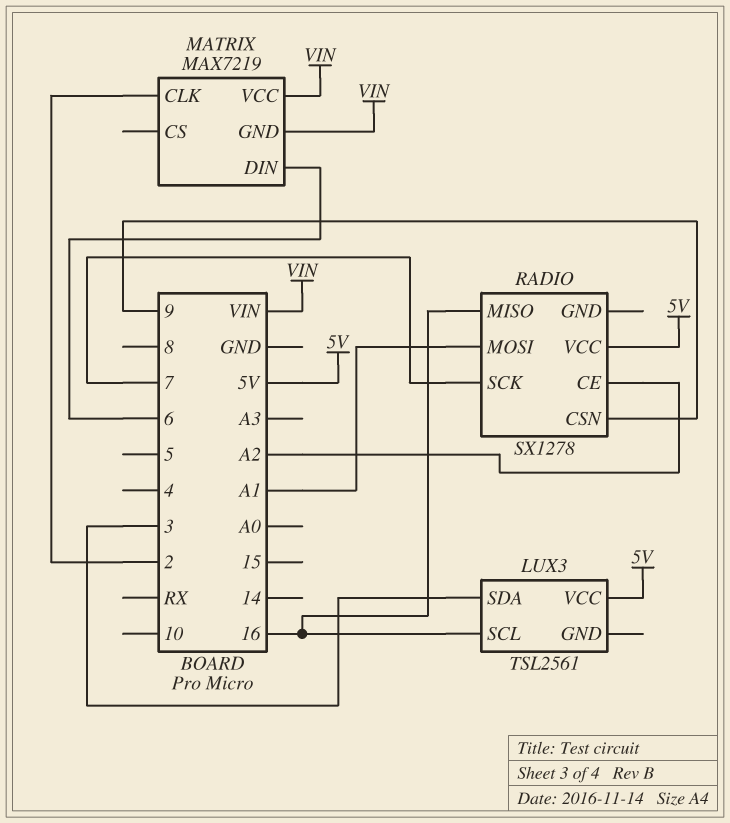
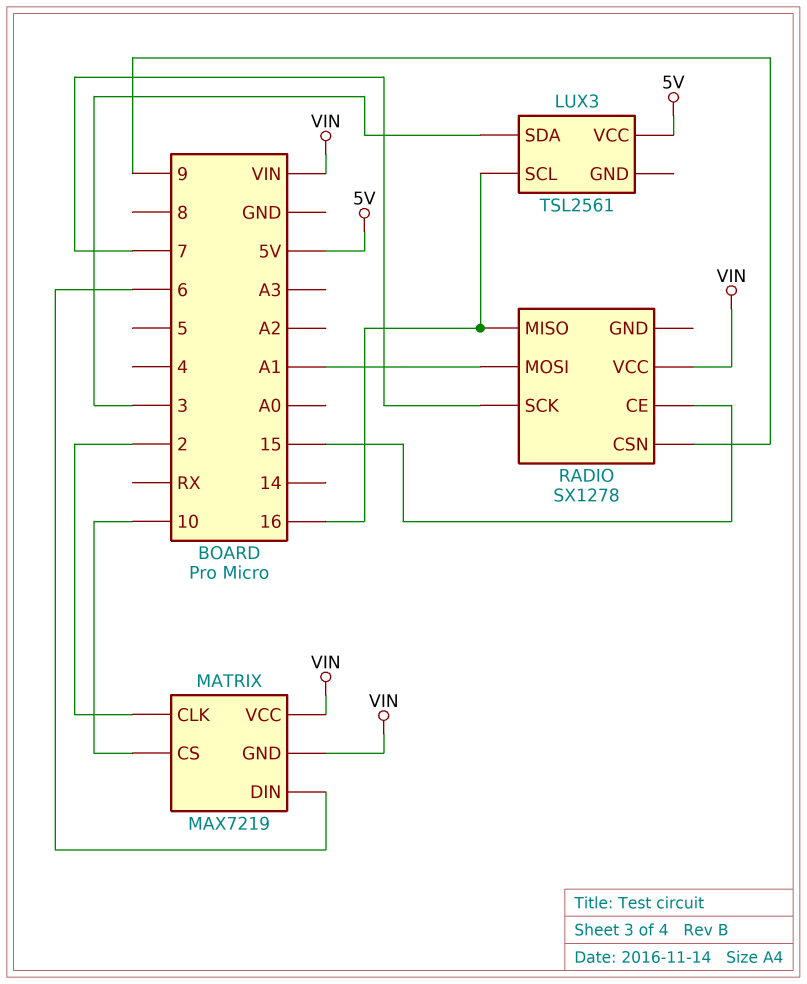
MATRIX pin CS: none -> 10
RADIO pin CE: A2 -> 15
RADIO pin VCC: 5V -> VIN

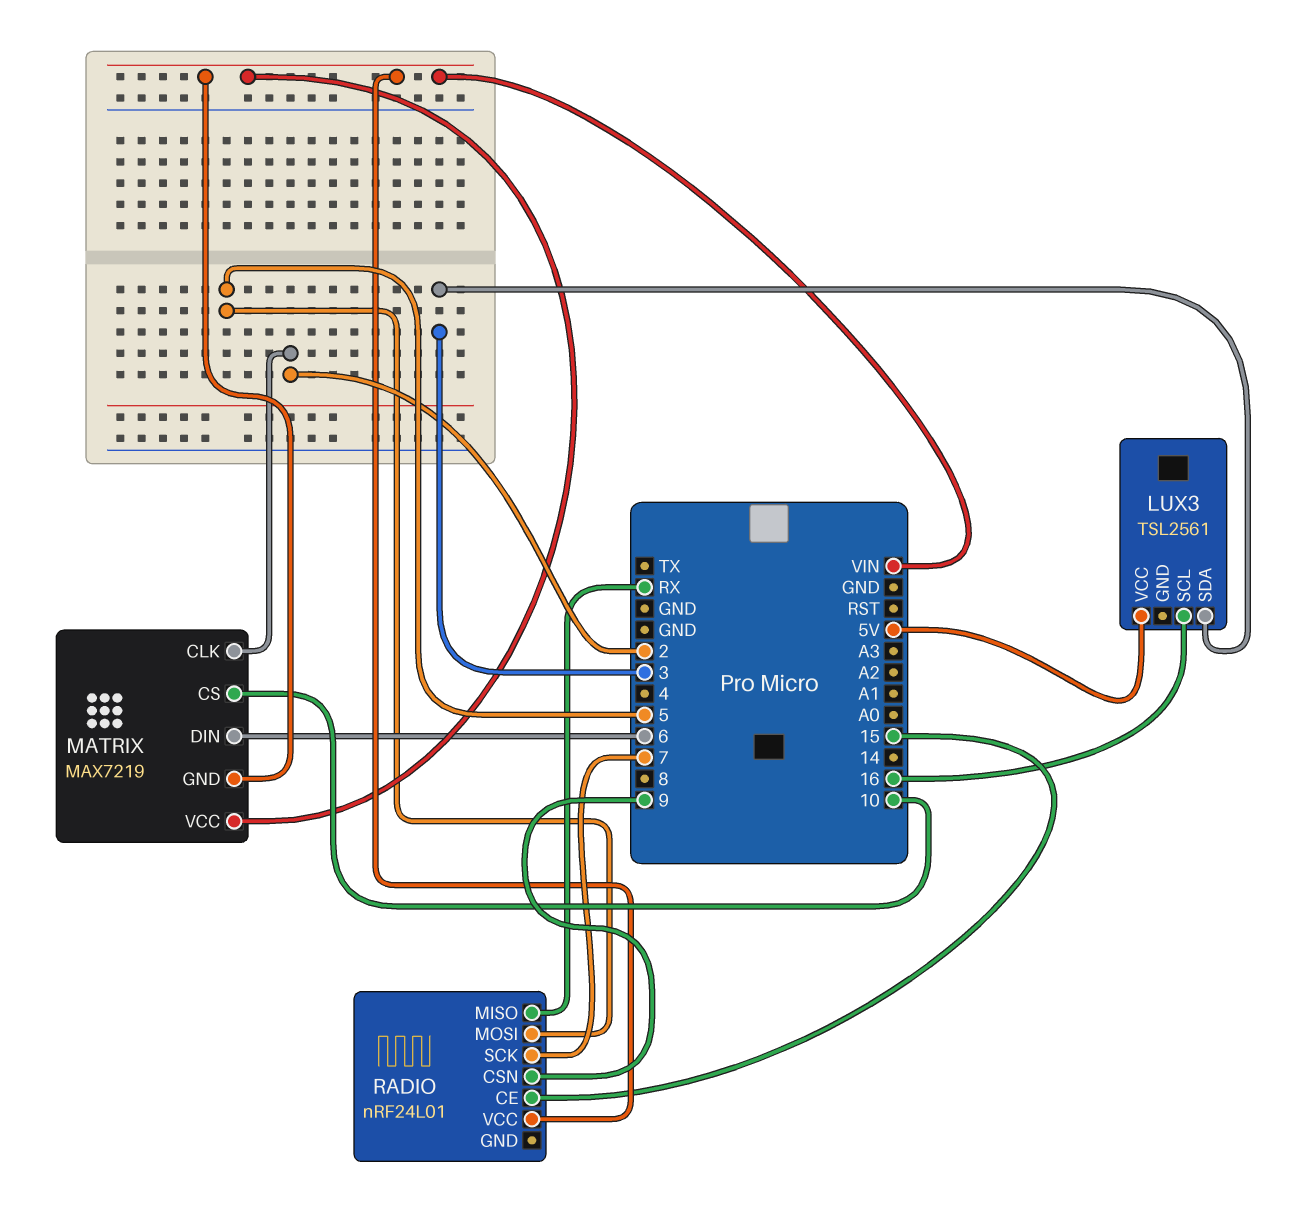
RADIO: SX1278 -> nRF24L01
RADIO pin MISO: 16 -> RX
RADIO pin MOSI: A1 -> 5

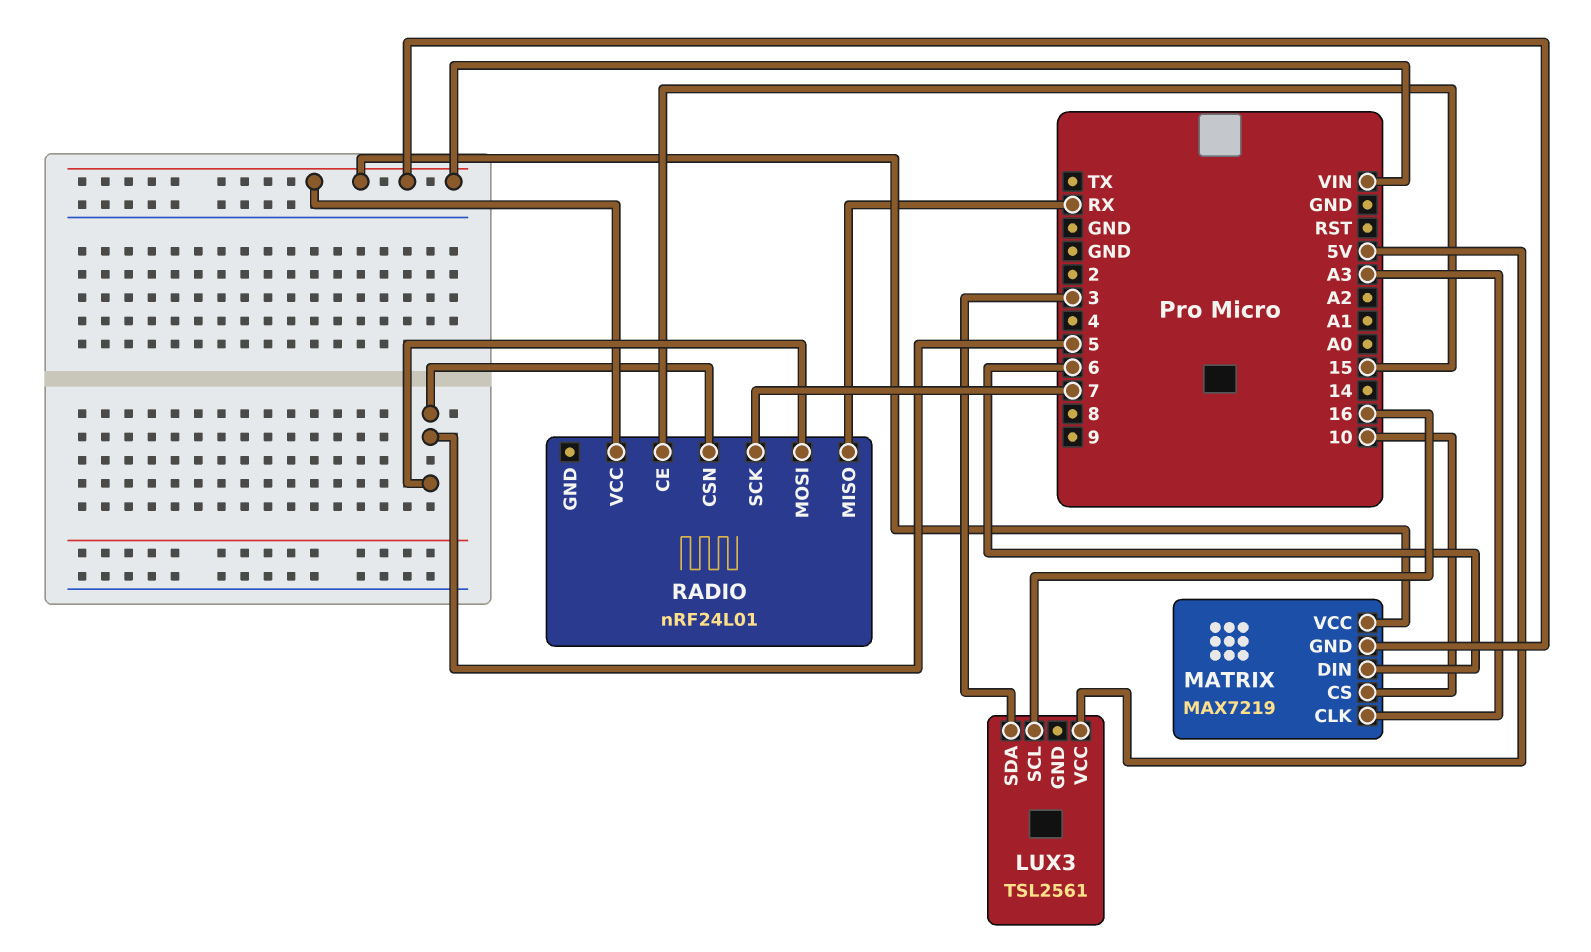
MATRIX pin CLK: 2 -> A3
RADIO pin CSN: 9 -> 5

